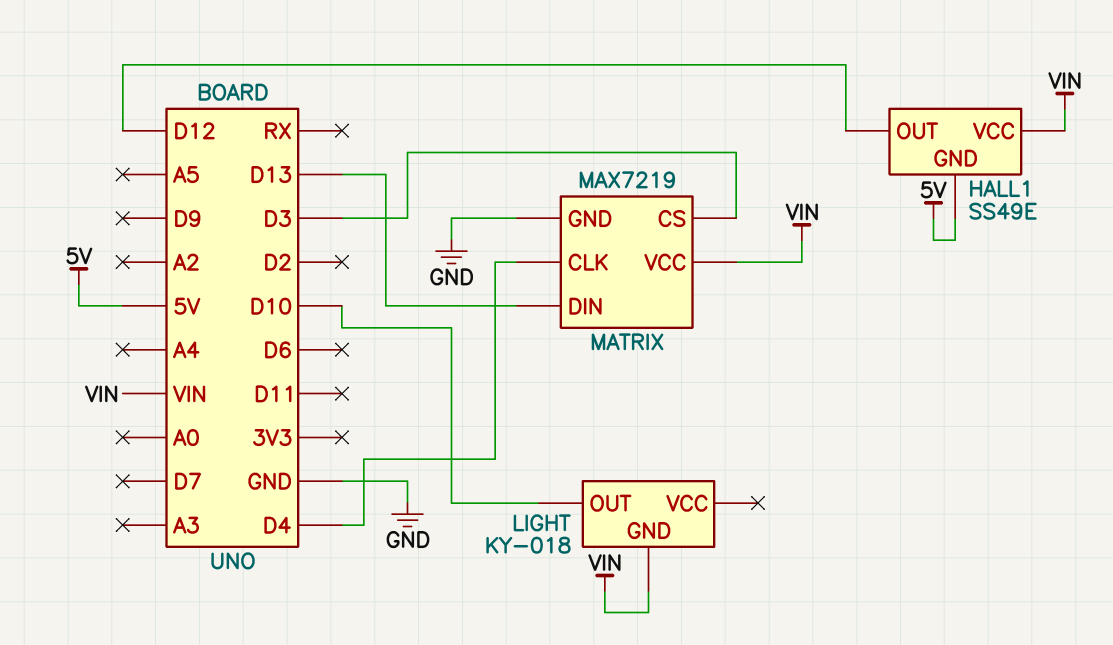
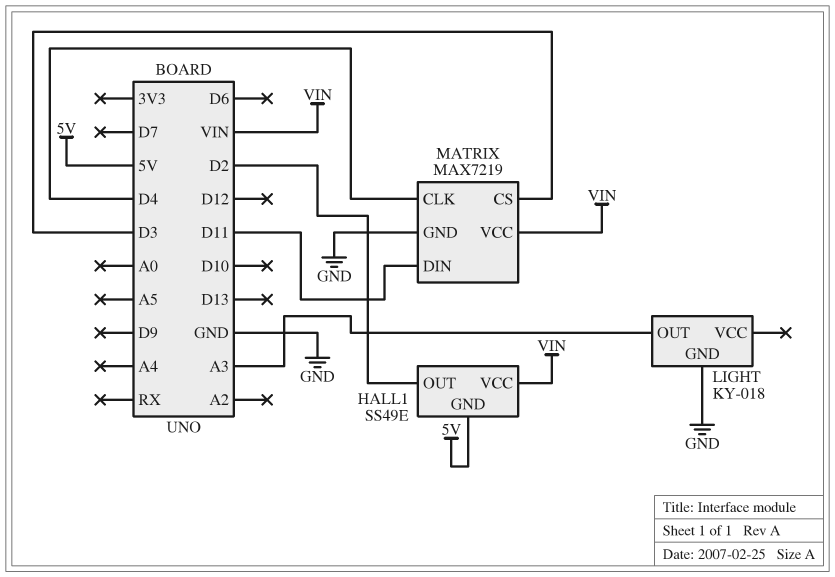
HALL1 pin OUT: D12 -> D2
LIGHT pin GND: VIN -> GND
LIGHT pin OUT: D10 -> A3
MATRIX pin DIN: D13 -> D11

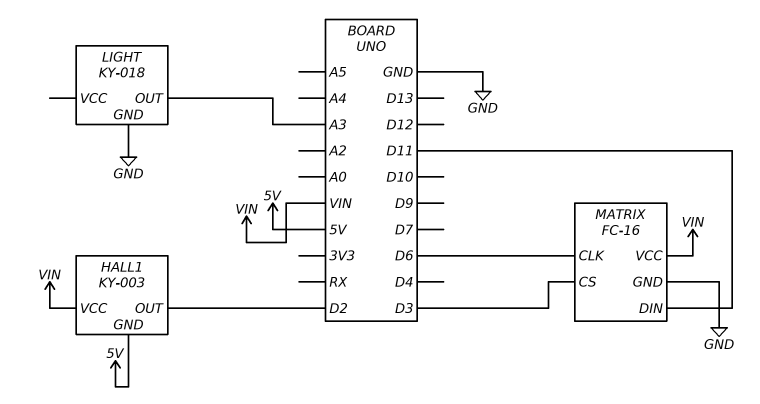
HALL1: SS49E -> KY-003
MATRIX: MAX7219 -> FC-16
MATRIX pin CLK: D4 -> D6

